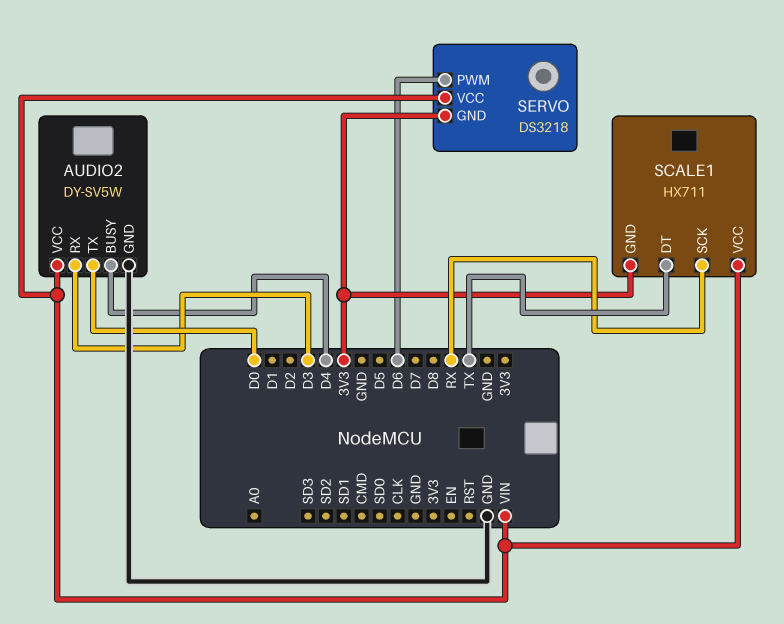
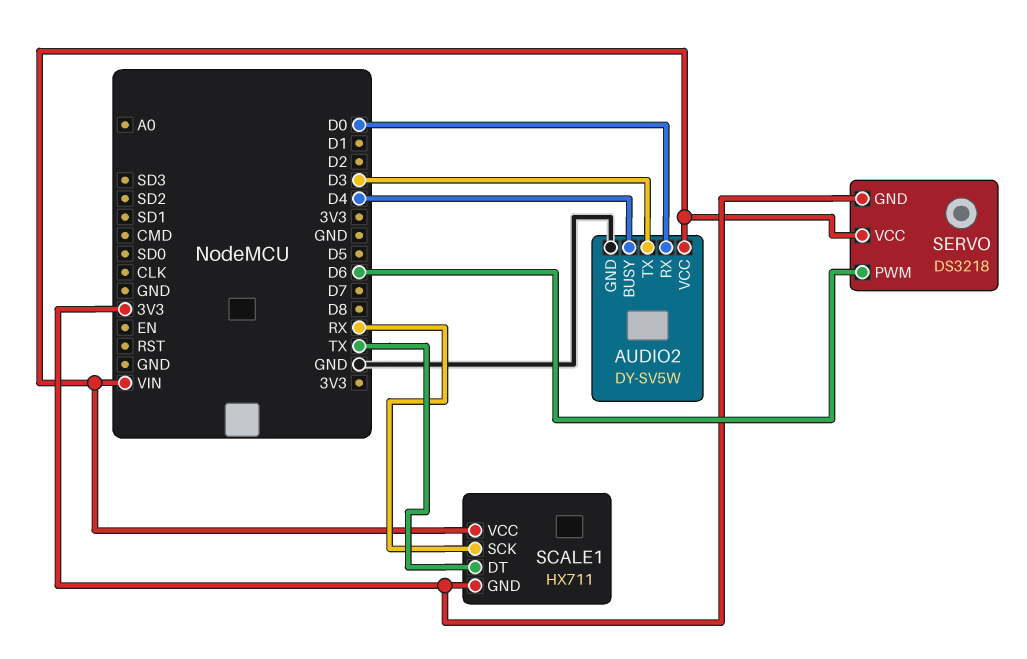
AUDIO2 pin RX: D3 -> D0
AUDIO2 pin TX: D0 -> D3

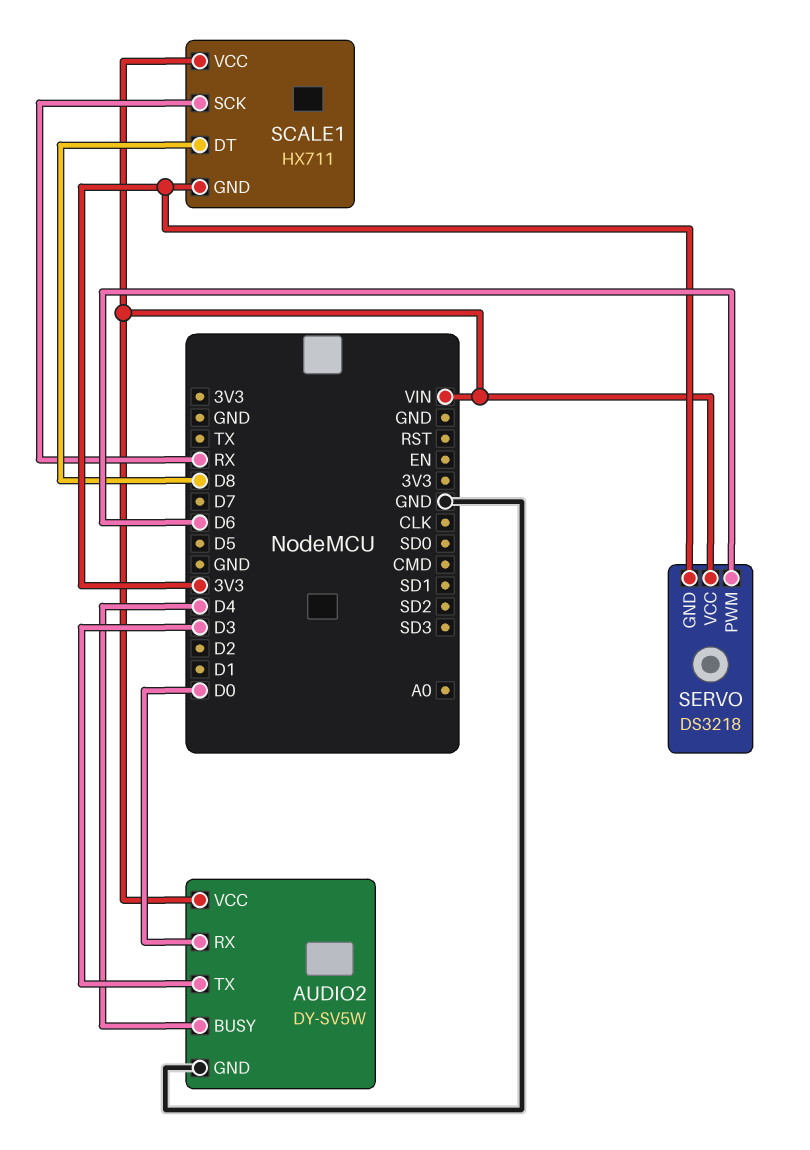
SCALE1 pin DT: TX -> D8

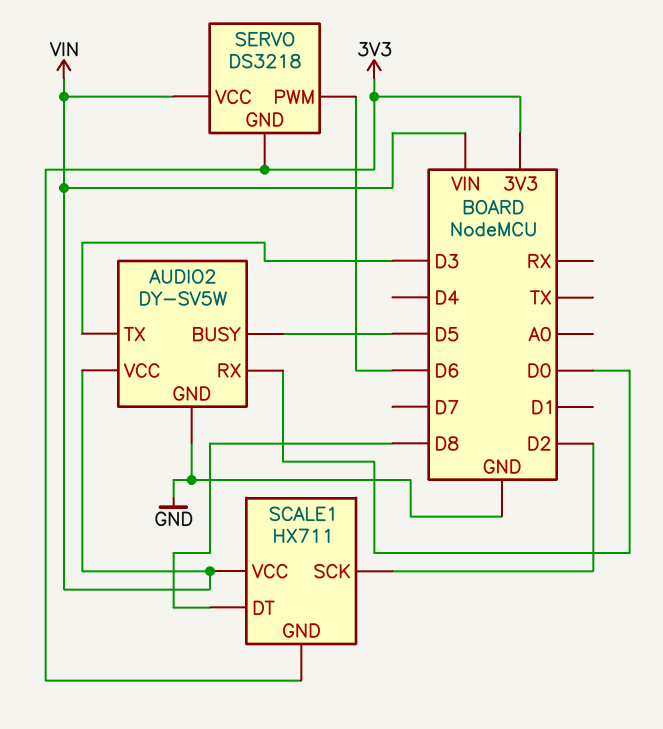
AUDIO2 pin BUSY: D4 -> D5
SCALE1 pin SCK: RX -> D2

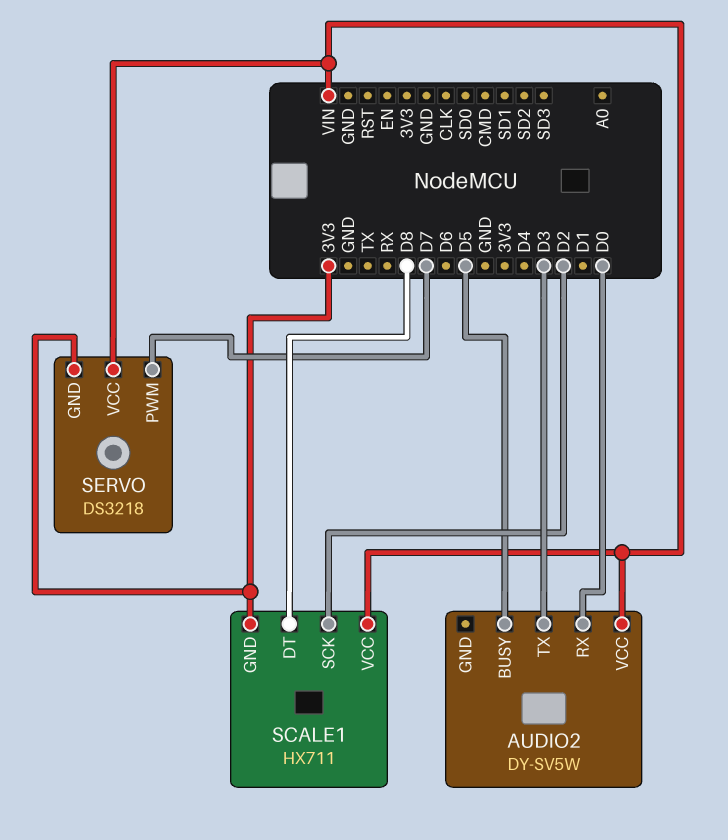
AUDIO2 pin GND: GND -> none
SERVO pin PWM: D6 -> D7

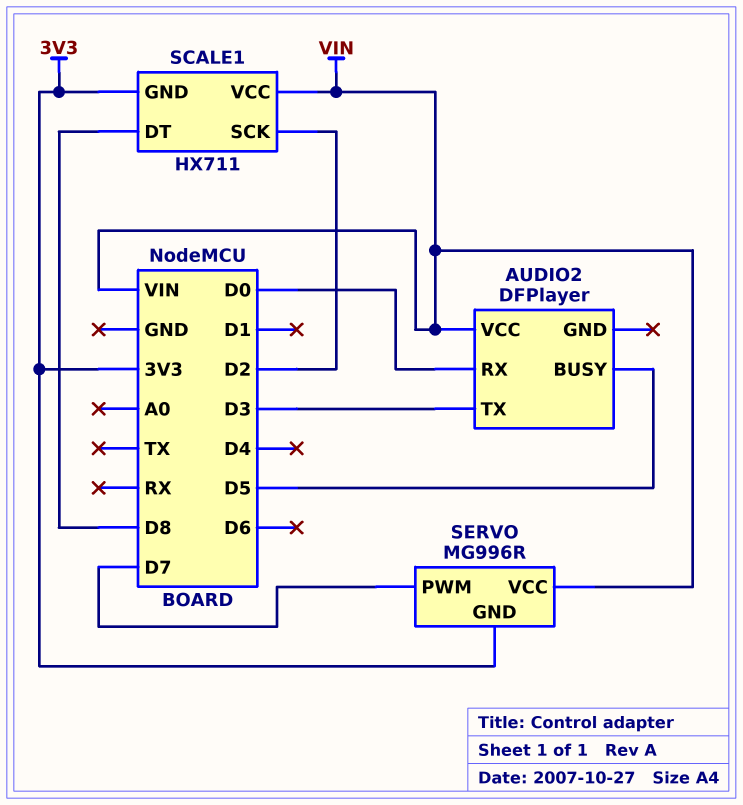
AUDIO2: DY-SV5W -> DFPlayer
SERVO: DS3218 -> MG996R

